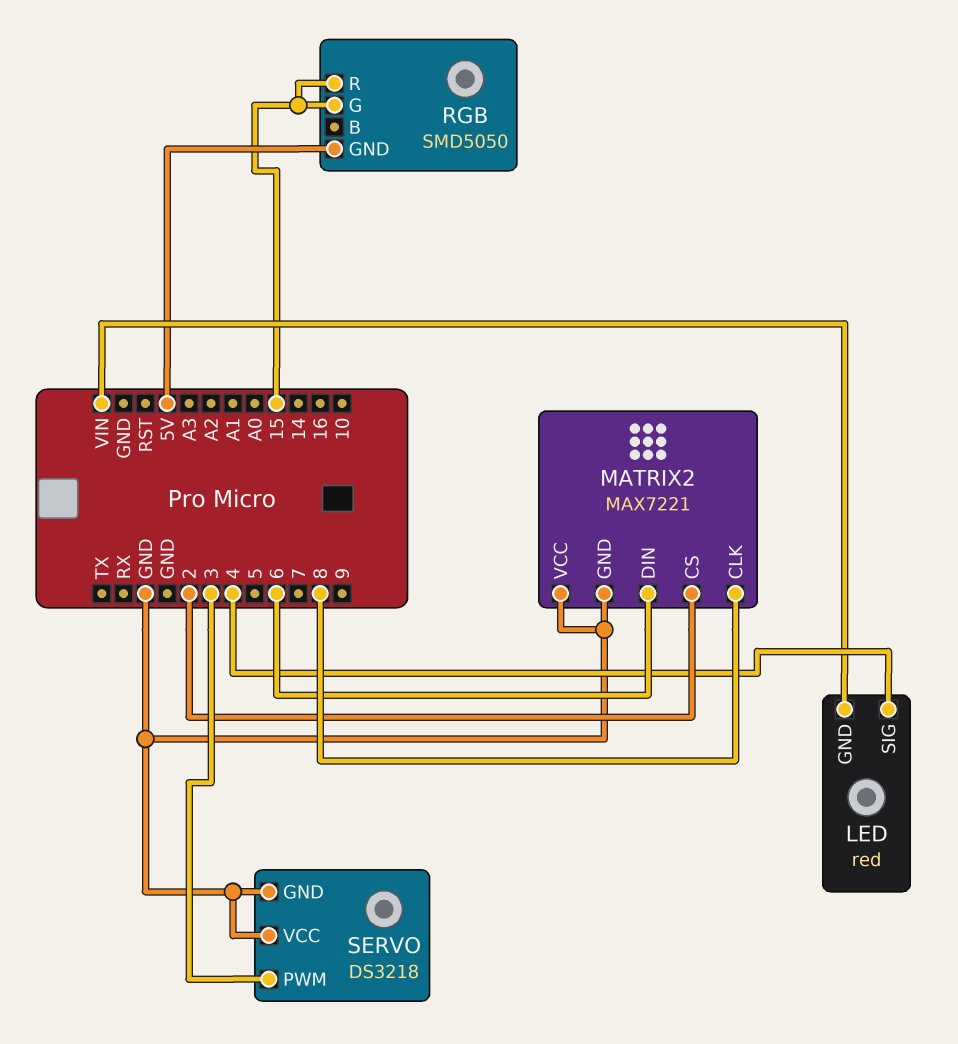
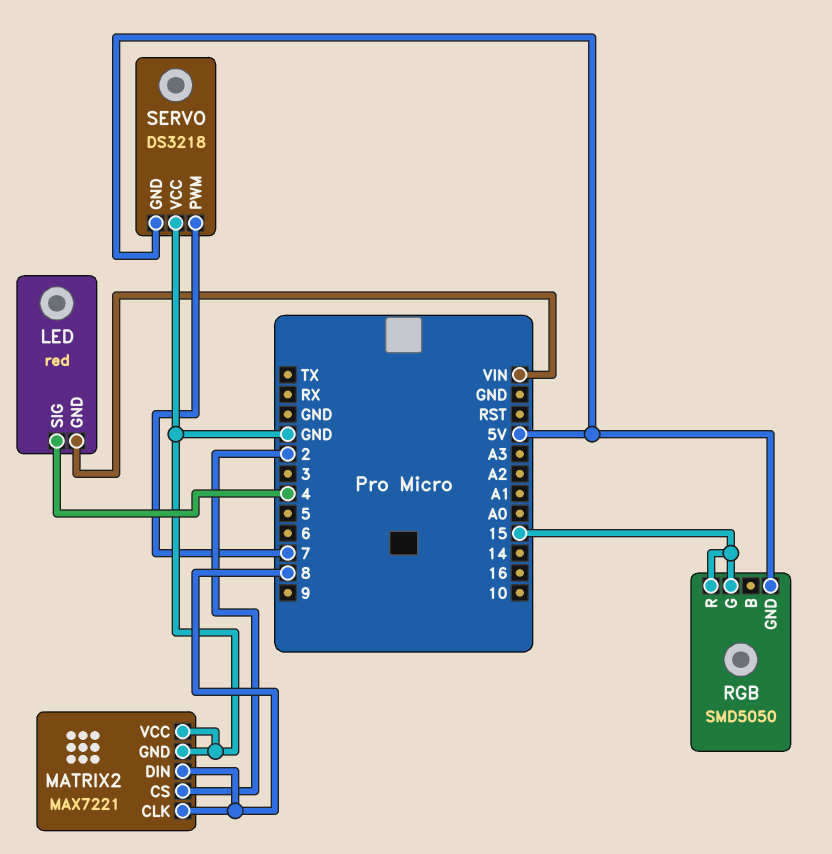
MATRIX2 pin DIN: 6 -> 8
SERVO pin GND: GND -> 5V
SERVO pin PWM: 3 -> 7

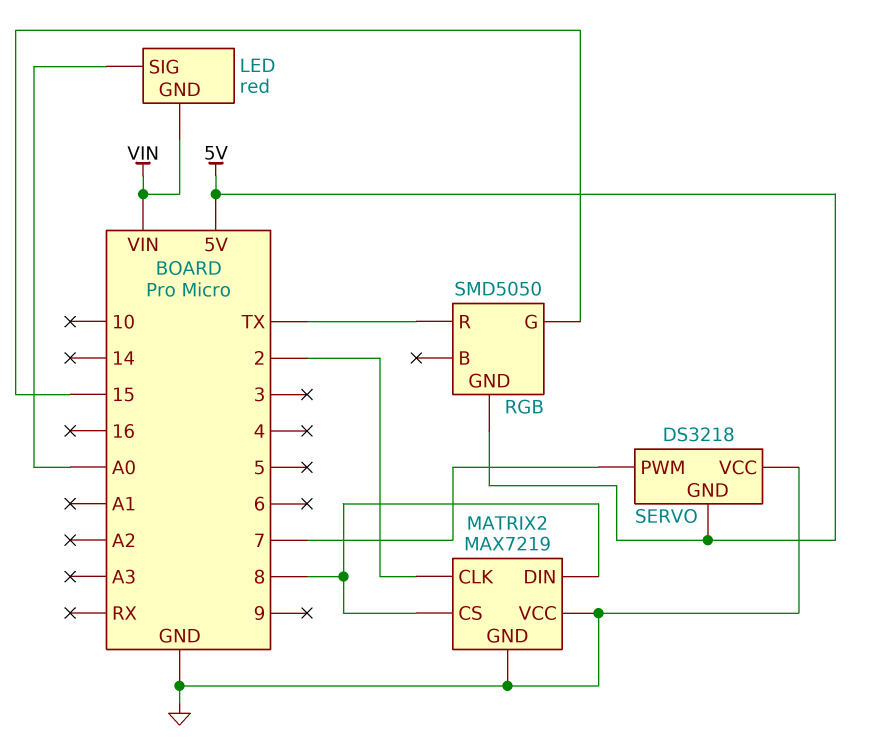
LED pin SIG: 4 -> A0
MATRIX2: MAX7221 -> MAX7219
MATRIX2 pin CLK: 8 -> 2
MATRIX2 pin CS: 2 -> 8
RGB pin R: 15 -> TX

